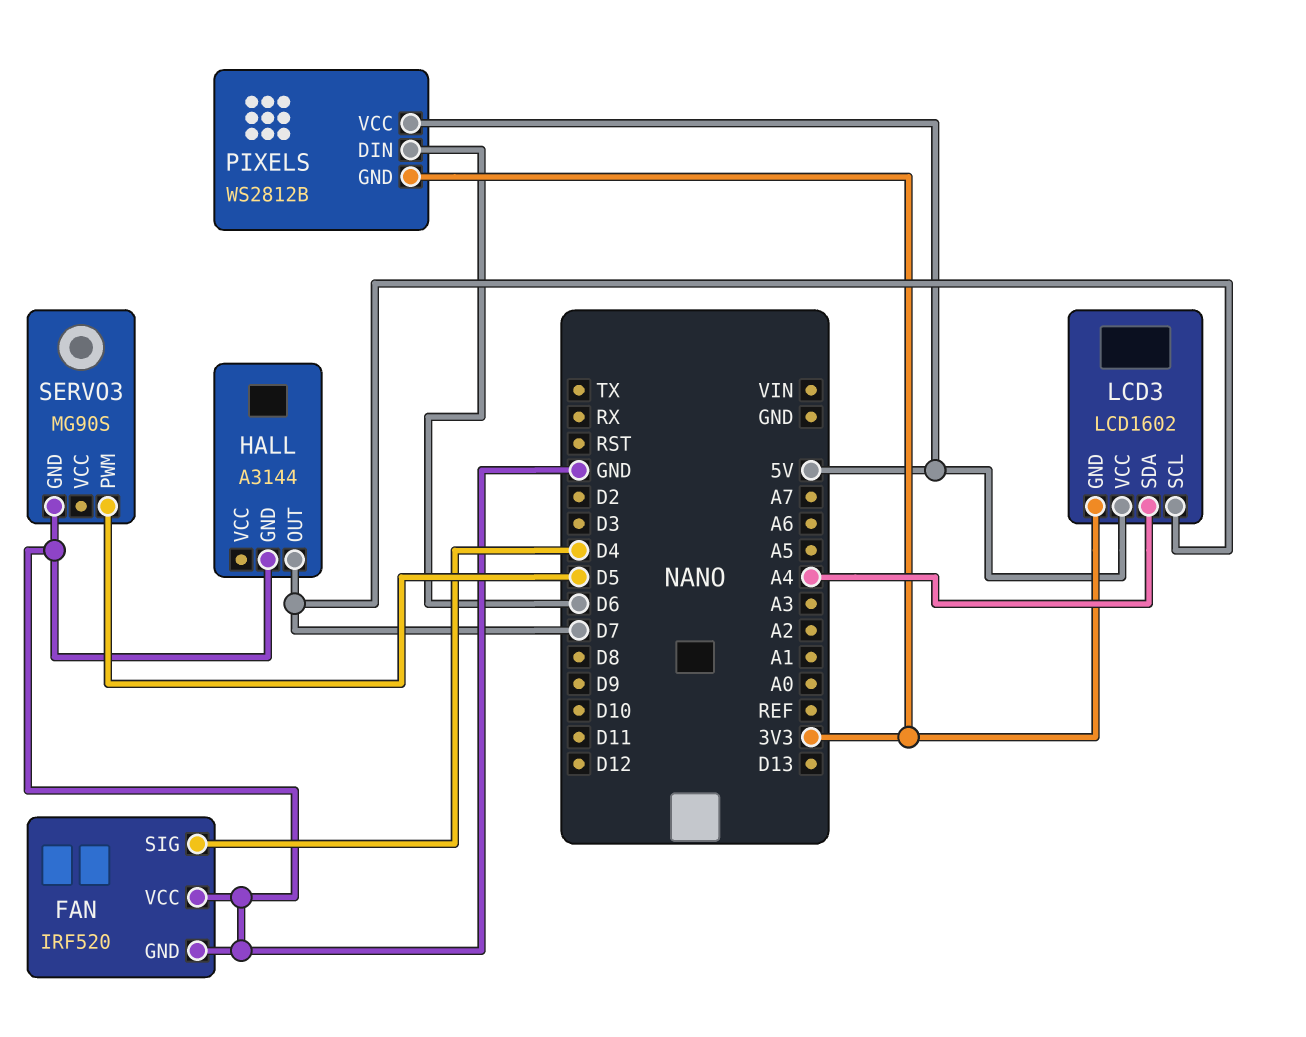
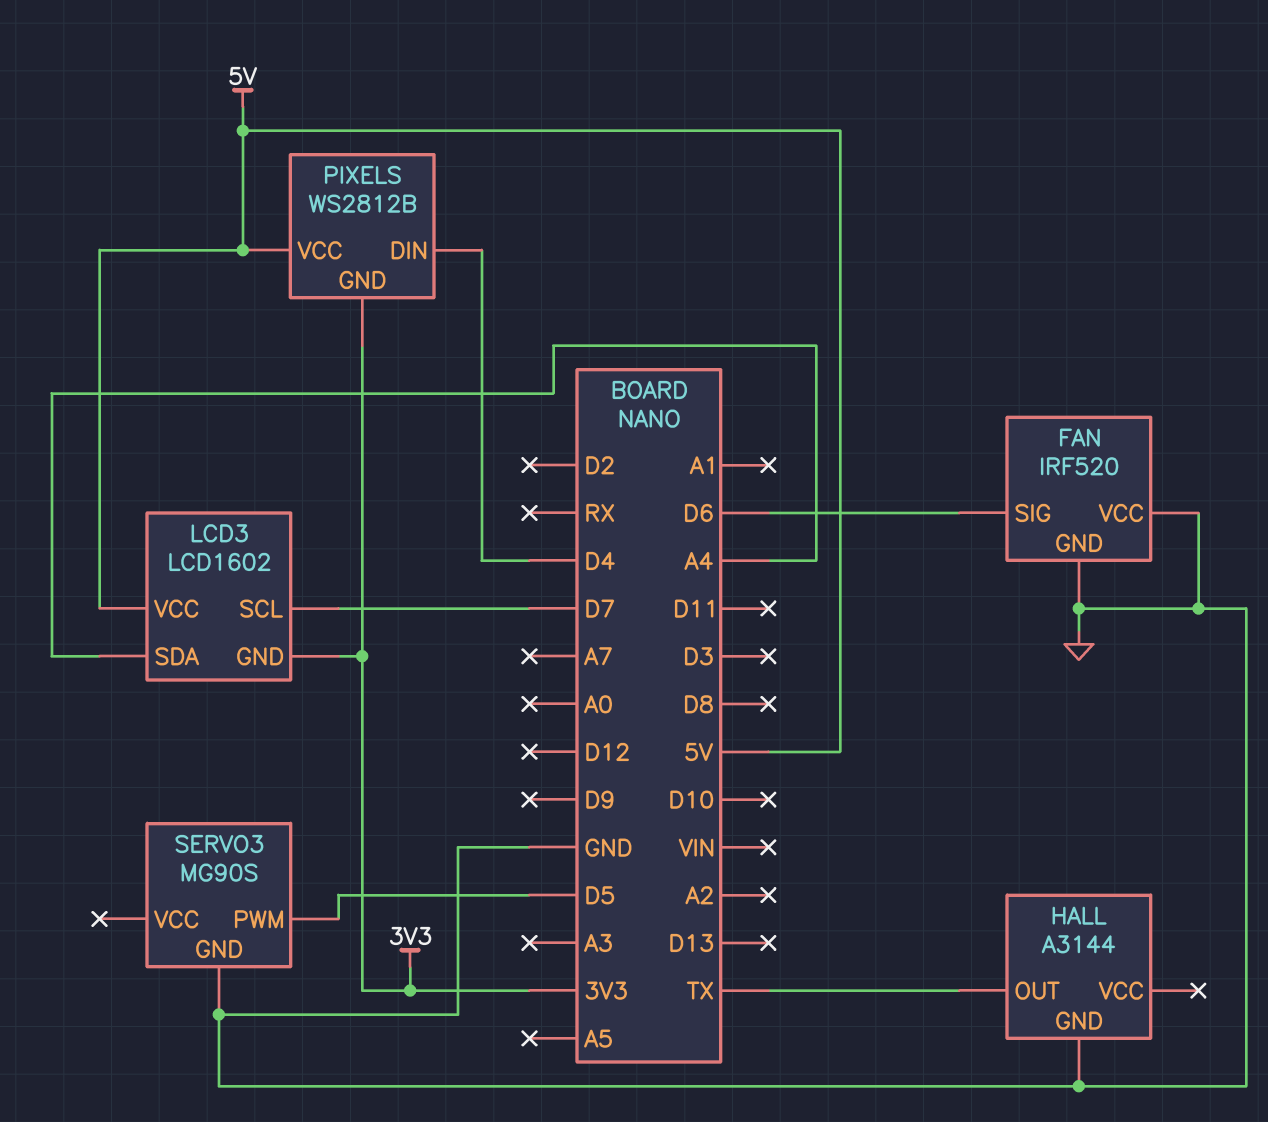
FAN pin SIG: D4 -> D6
HALL pin OUT: D7 -> TX
PIXELS pin DIN: D6 -> D4

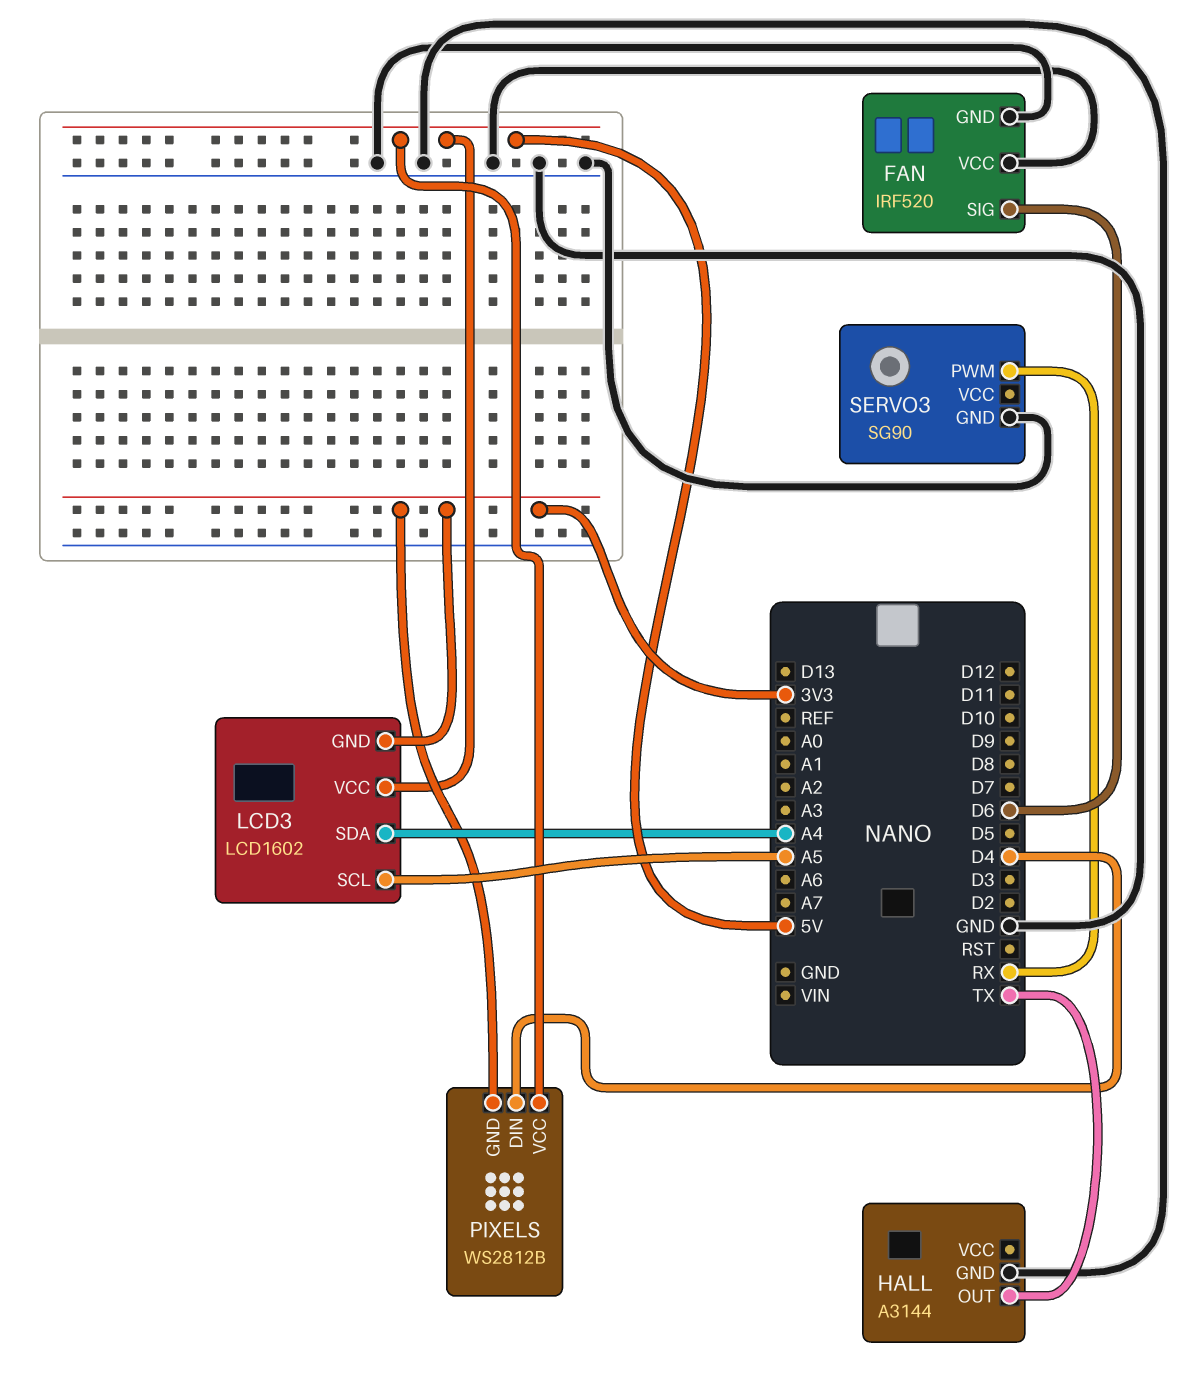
LCD3 pin SCL: D7 -> A5
SERVO3: MG90S -> SG90
SERVO3 pin PWM: D5 -> RX

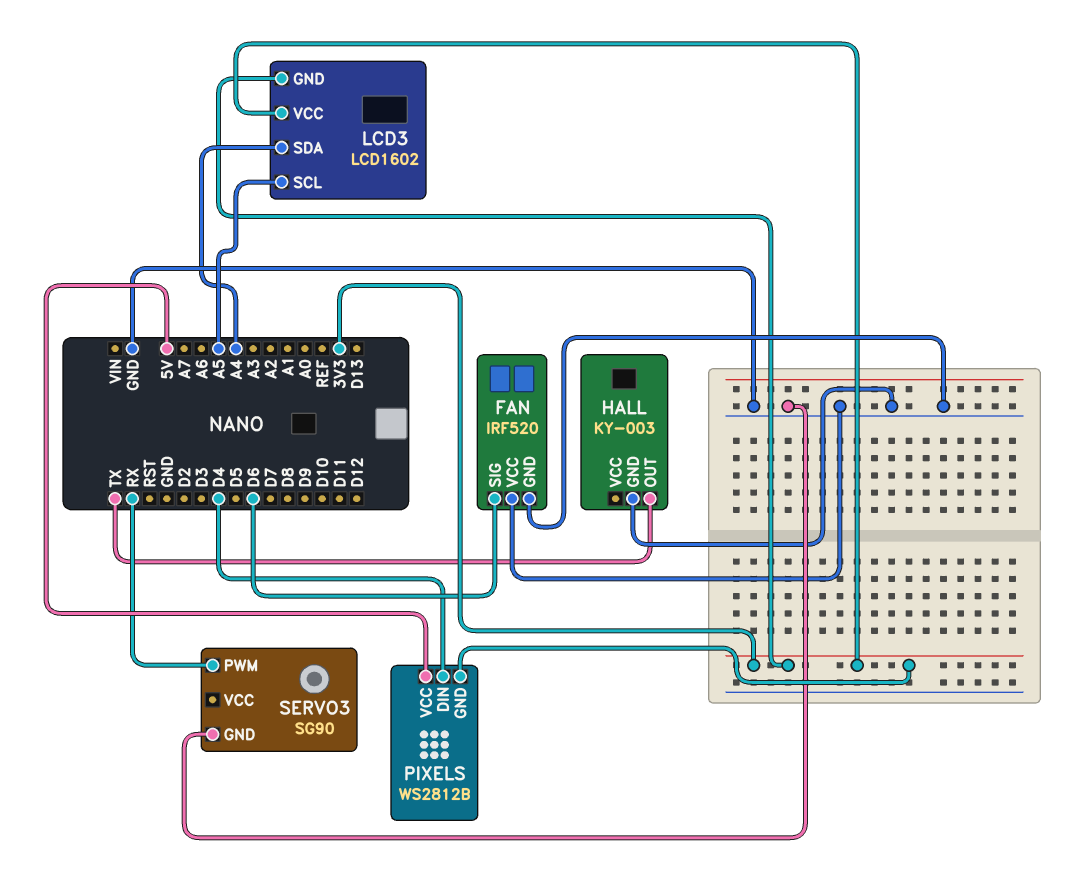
HALL: A3144 -> KY-003
LCD3 pin VCC: 5V -> 3V3

